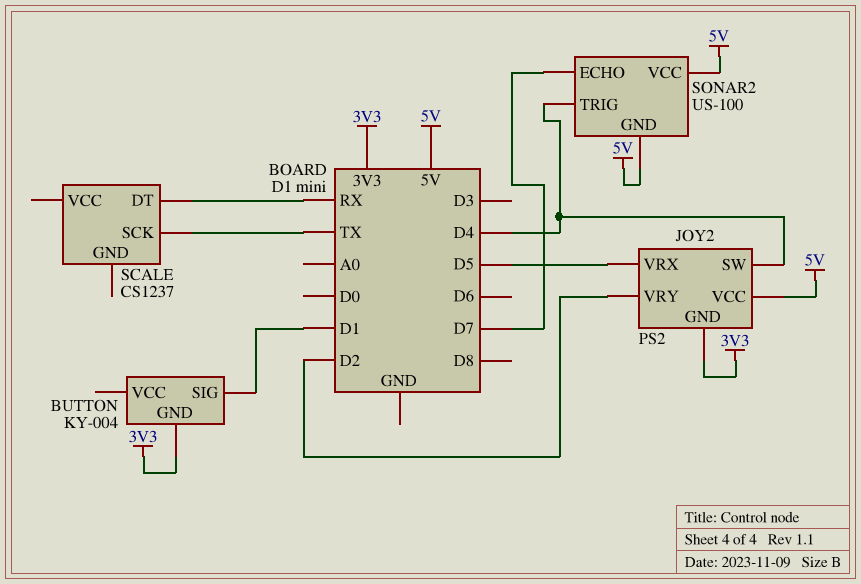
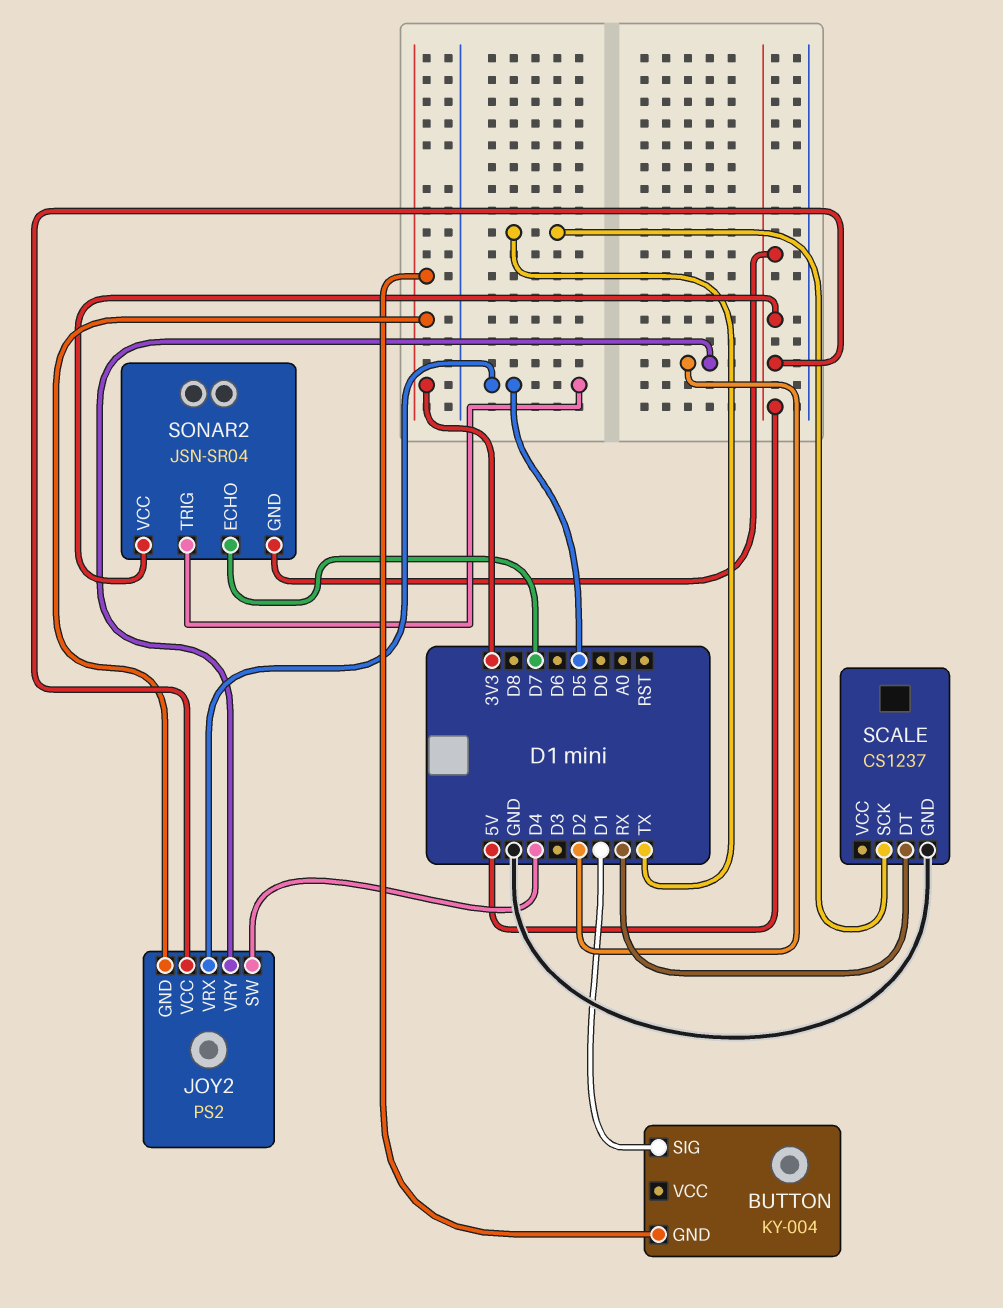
SCALE pin GND: none -> GND
SONAR2: US-100 -> JSN-SR04
SONAR2 pin TRIG: D4 -> D5

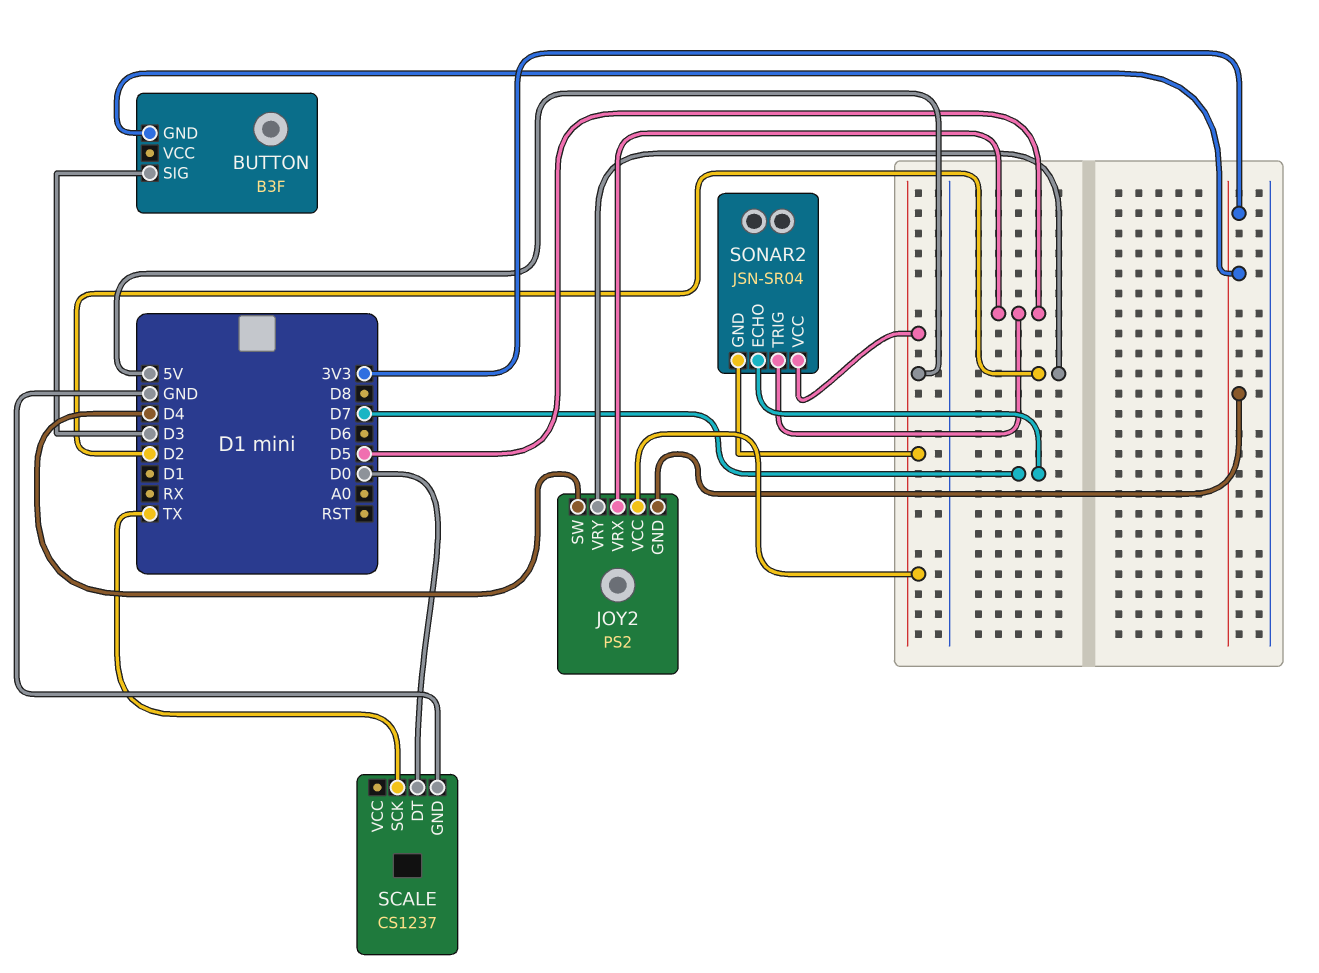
BUTTON: KY-004 -> B3F
BUTTON pin SIG: D1 -> D3
SCALE pin DT: RX -> D0

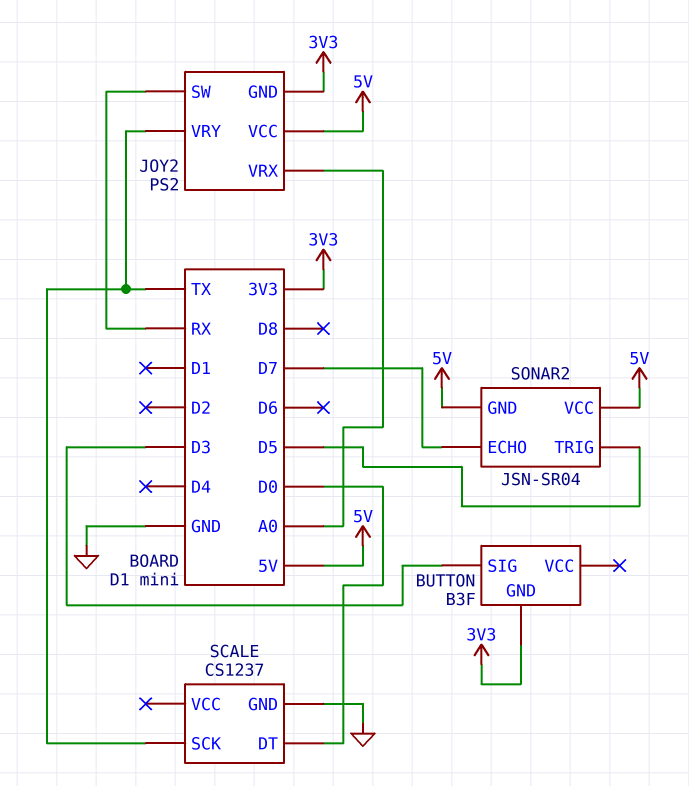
JOY2 pin SW: D4 -> RX
JOY2 pin VRX: D5 -> A0
JOY2 pin VRY: D2 -> TX

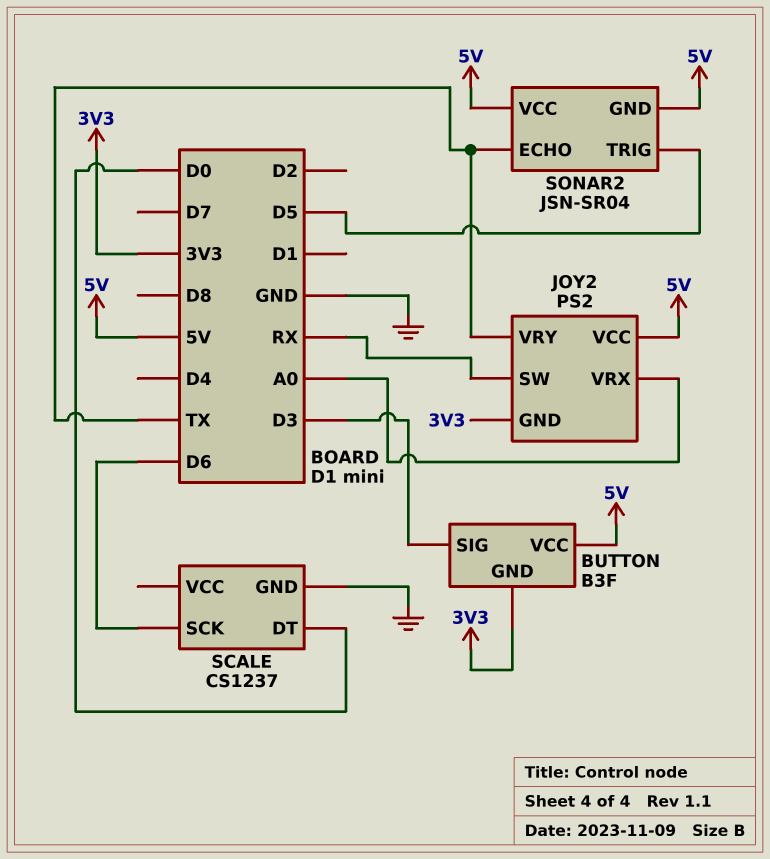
BUTTON pin VCC: none -> 5V
SCALE pin SCK: TX -> D6
SONAR2 pin ECHO: D7 -> TX

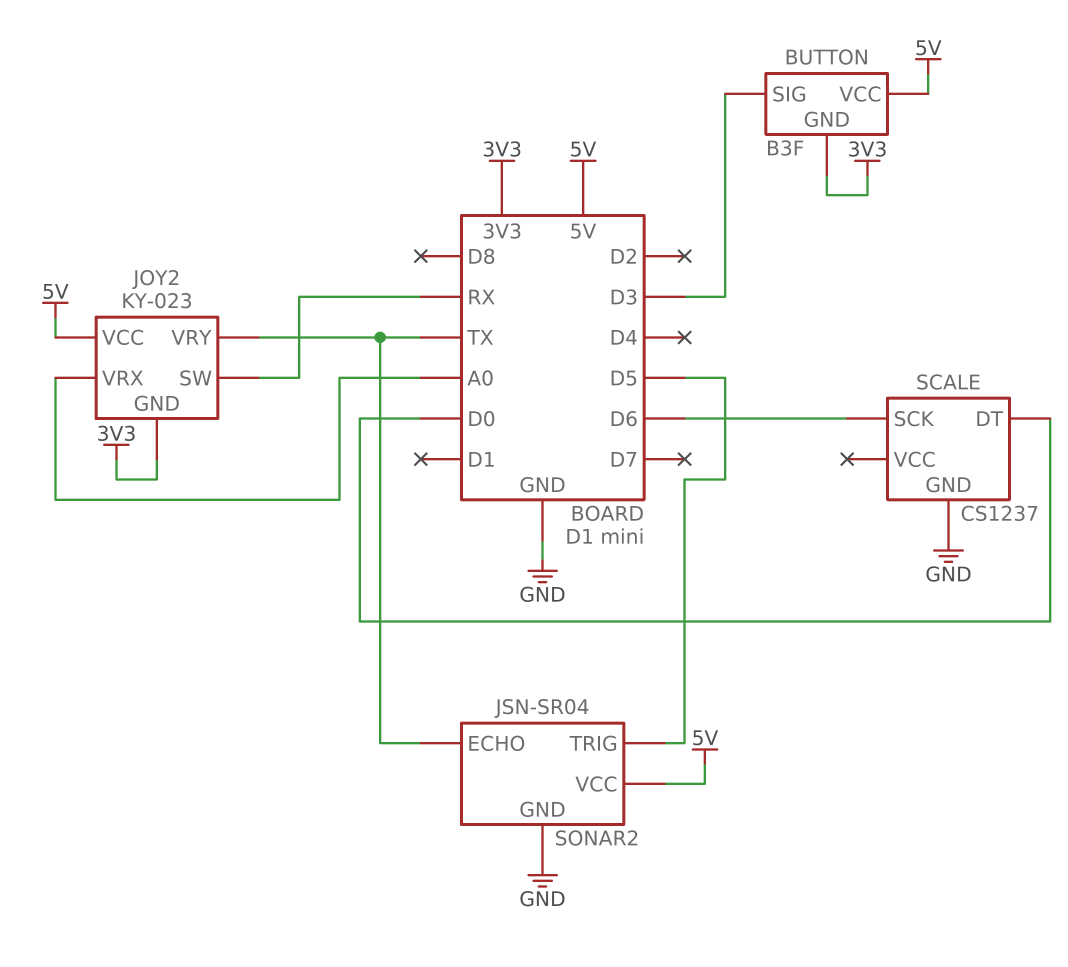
JOY2: PS2 -> KY-023
SONAR2 pin GND: 5V -> GND

